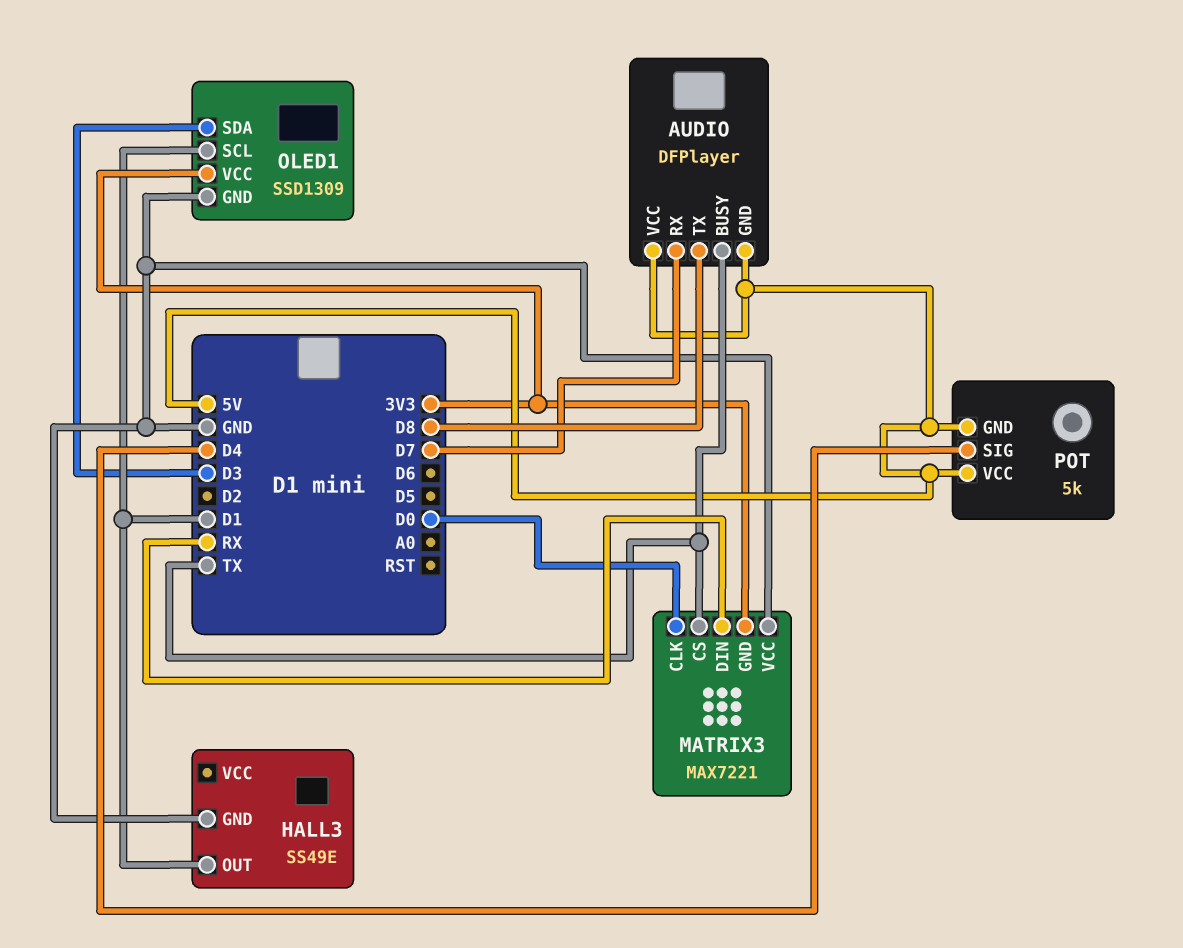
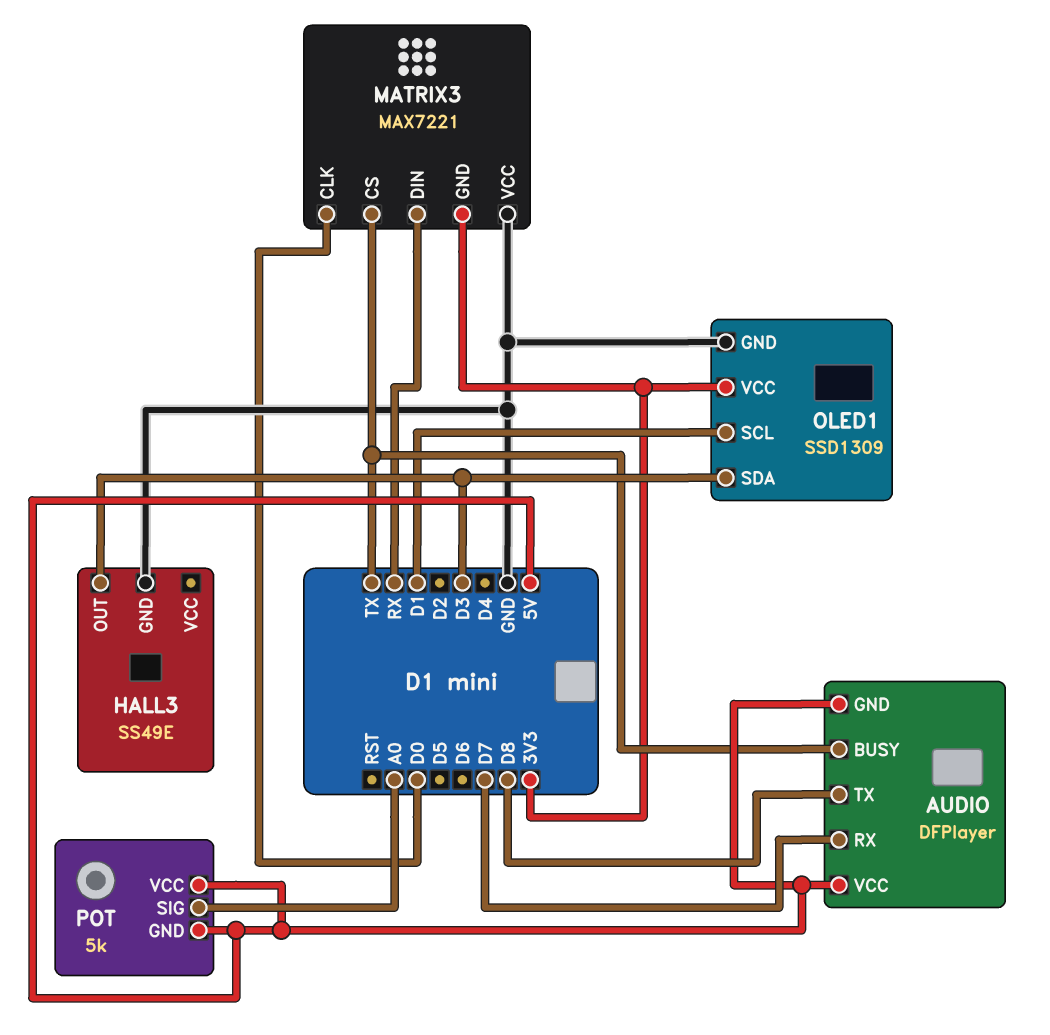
HALL3 pin OUT: D1 -> D3
POT pin SIG: D4 -> A0

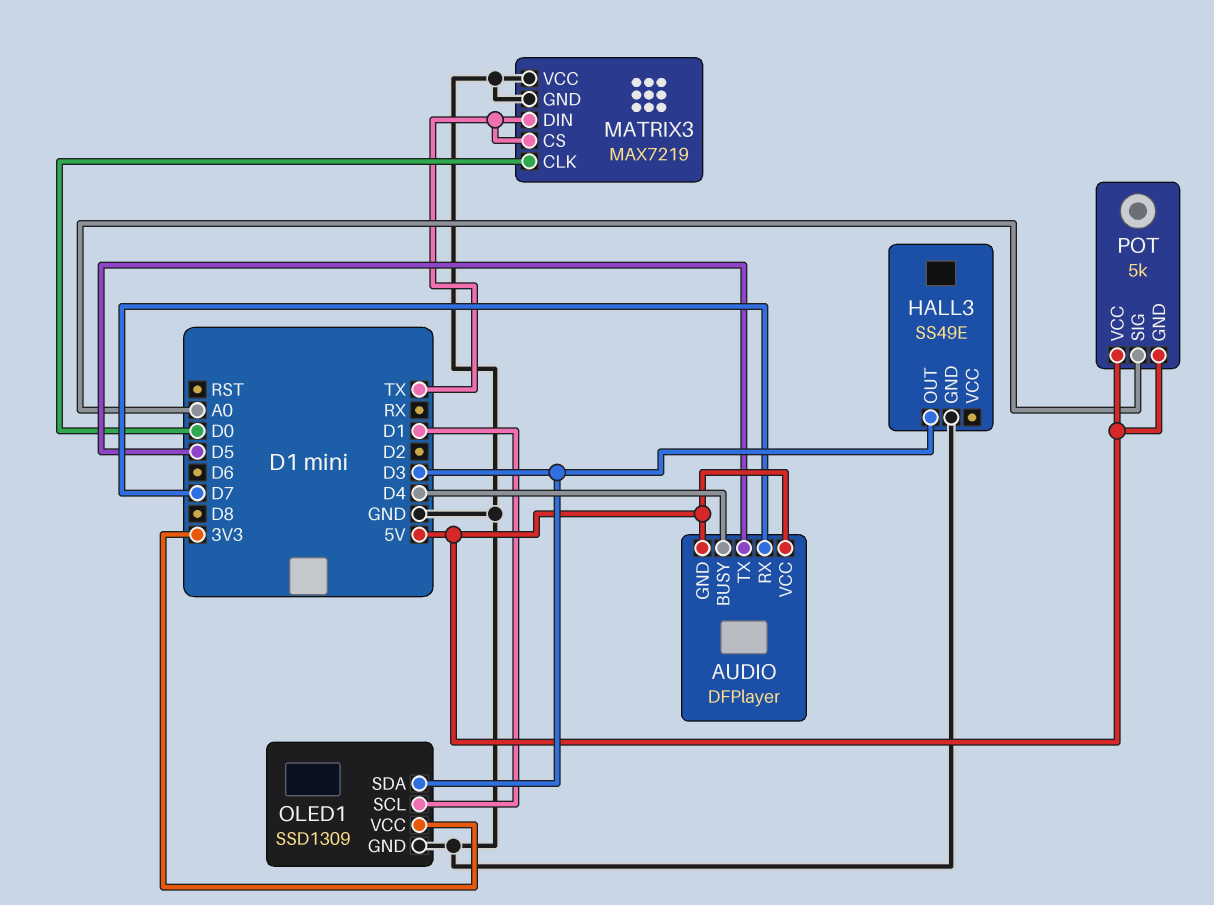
AUDIO pin BUSY: TX -> D4
AUDIO pin TX: D8 -> D5
MATRIX3: MAX7221 -> MAX7219
MATRIX3 pin DIN: RX -> TX
MATRIX3 pin GND: 3V3 -> GND

